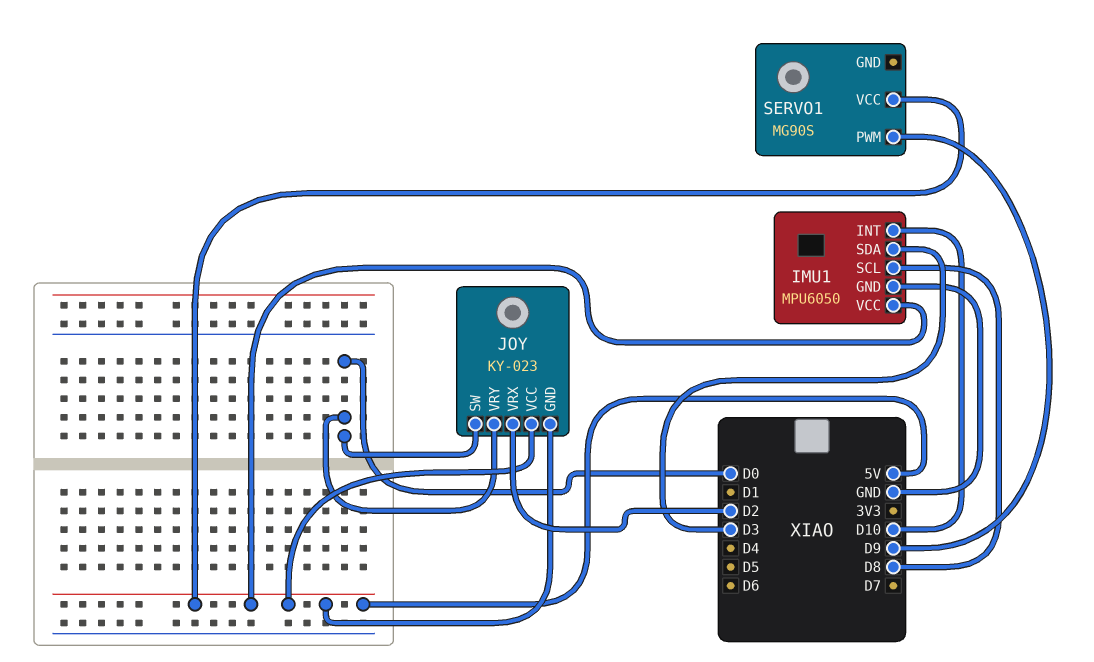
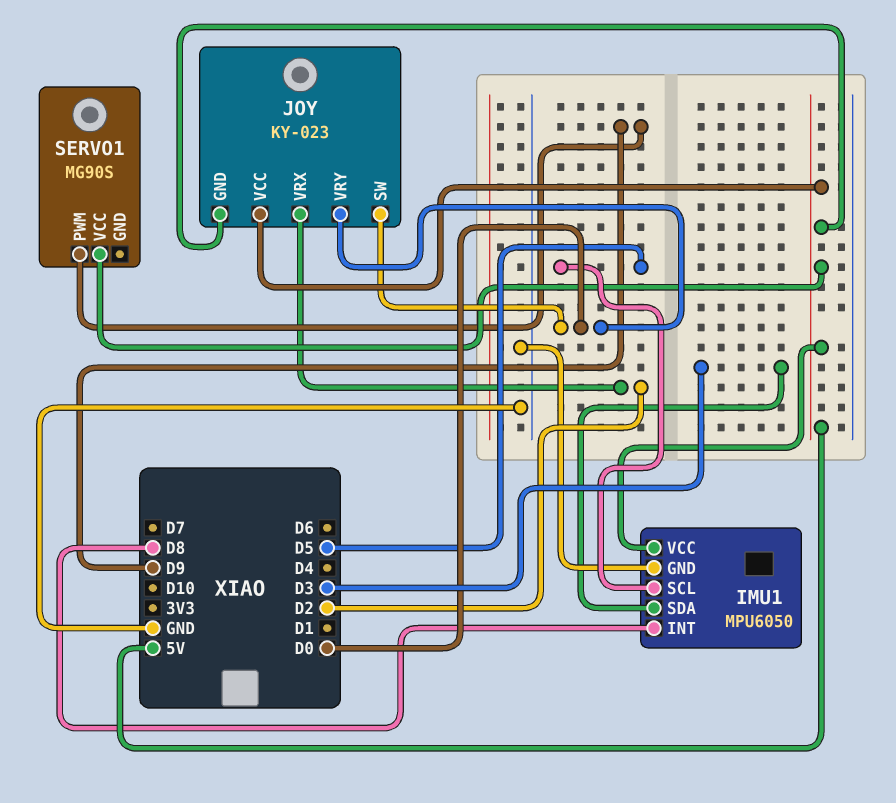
IMU1 pin INT: D10 -> D8
IMU1 pin SCL: D8 -> D5

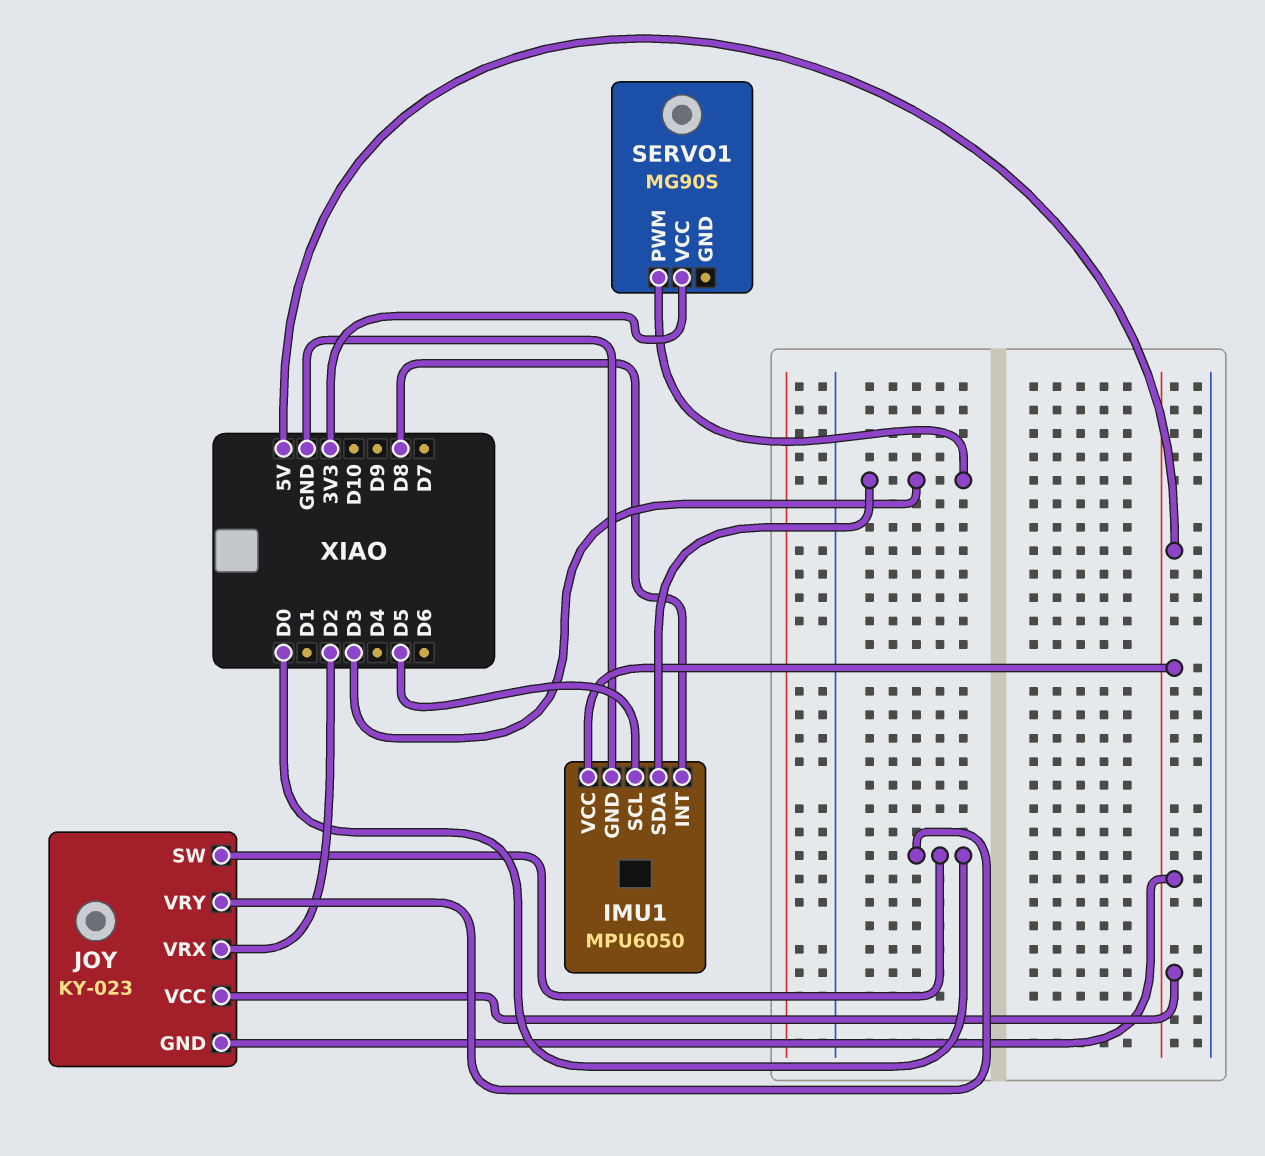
SERVO1 pin PWM: D9 -> D3
SERVO1 pin VCC: 5V -> 3V3

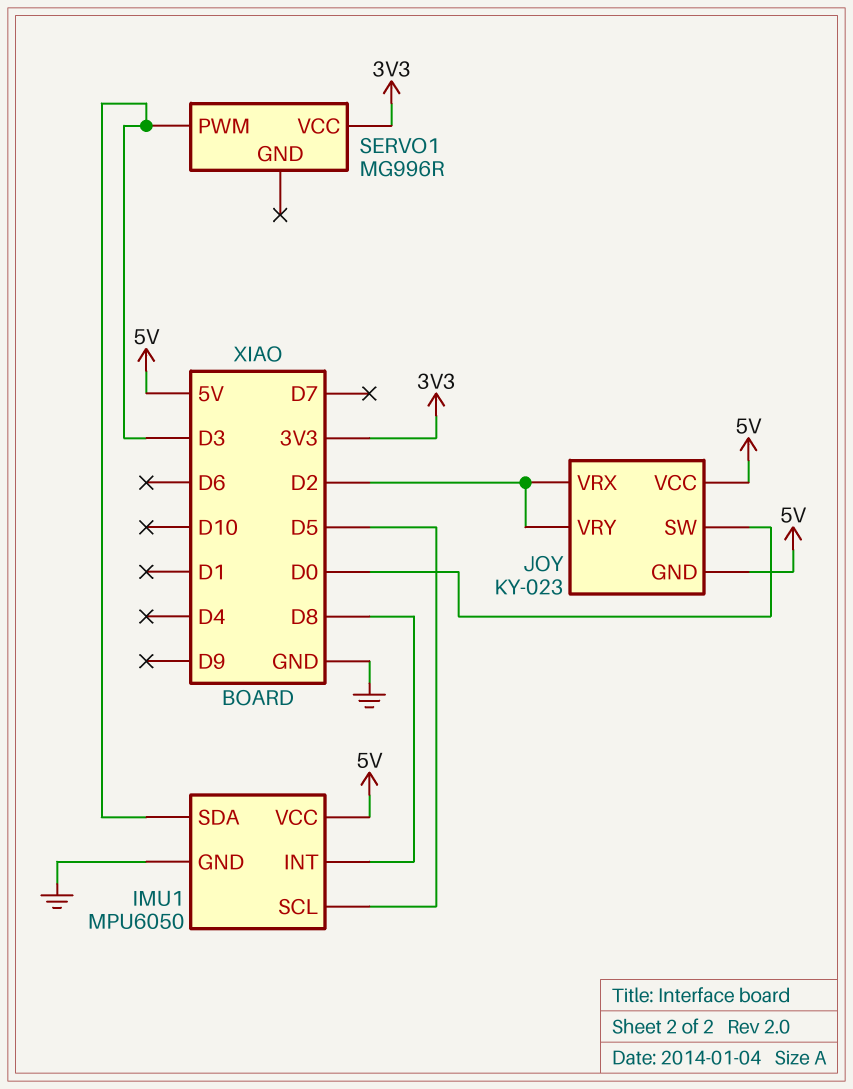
JOY pin VRY: D0 -> D2
SERVO1: MG90S -> MG996R

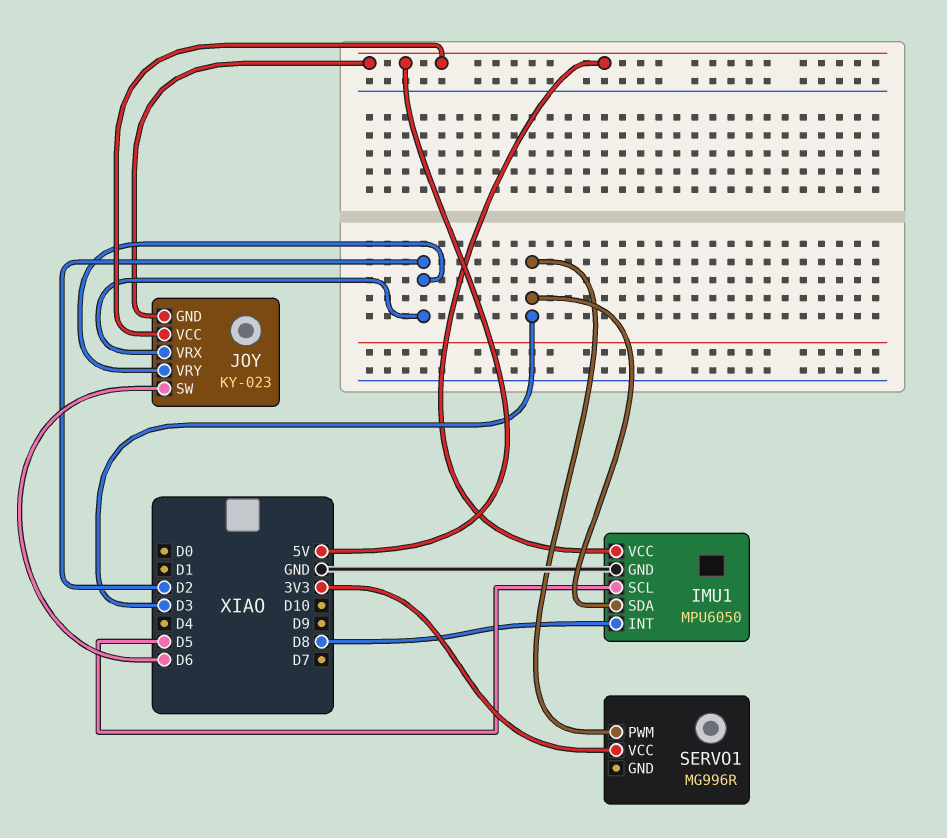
JOY pin SW: D0 -> D6

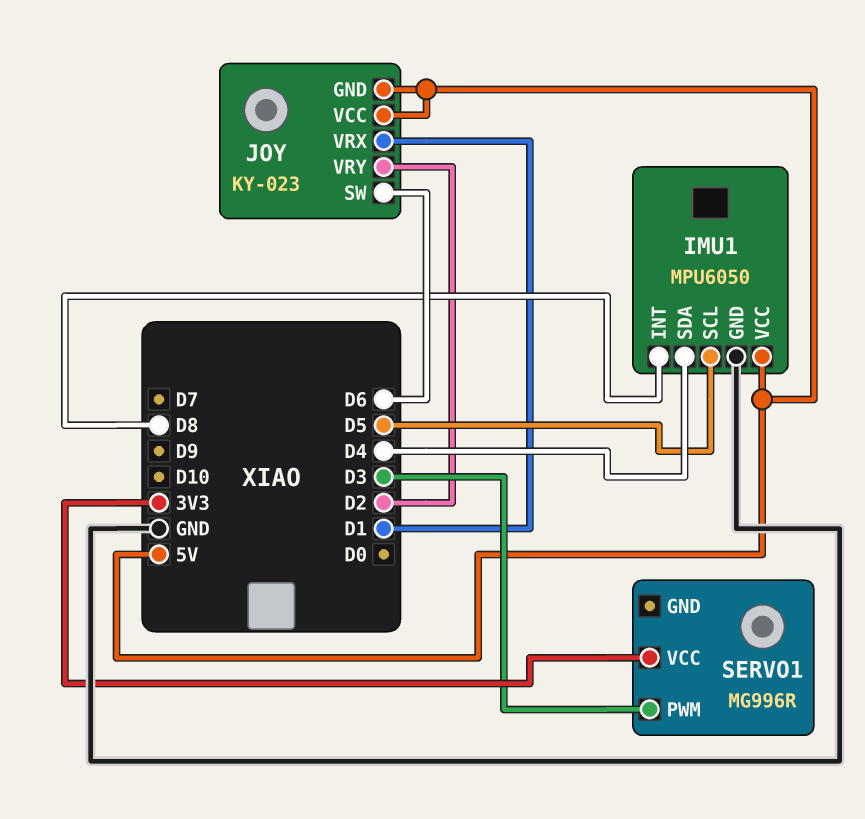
IMU1 pin SDA: D3 -> D4
JOY pin VRX: D2 -> D1

